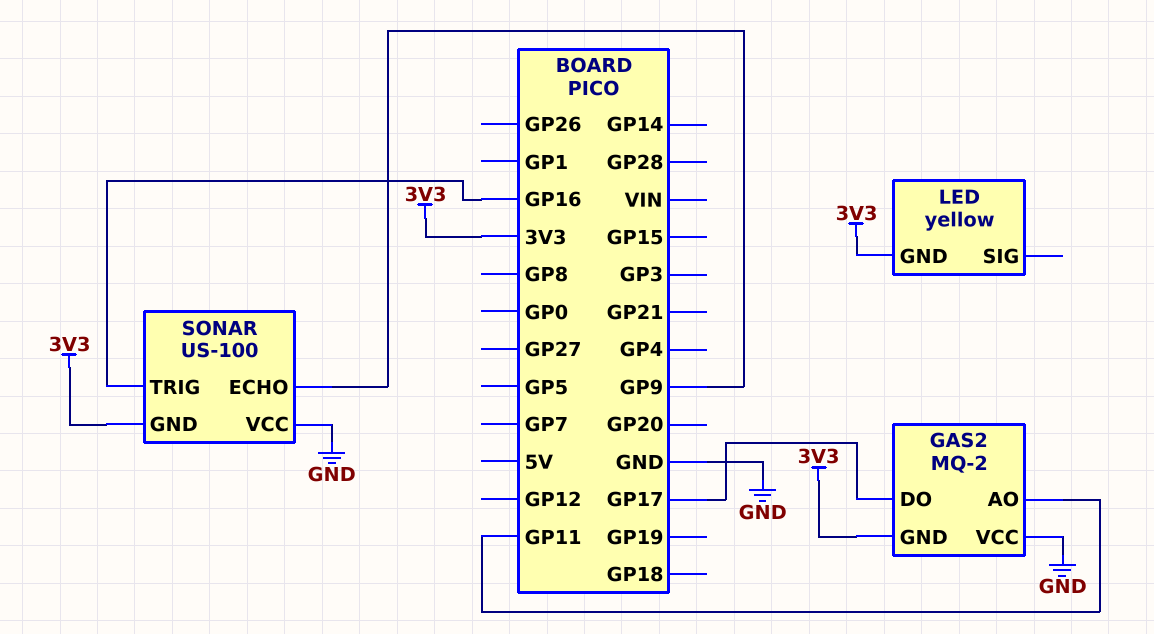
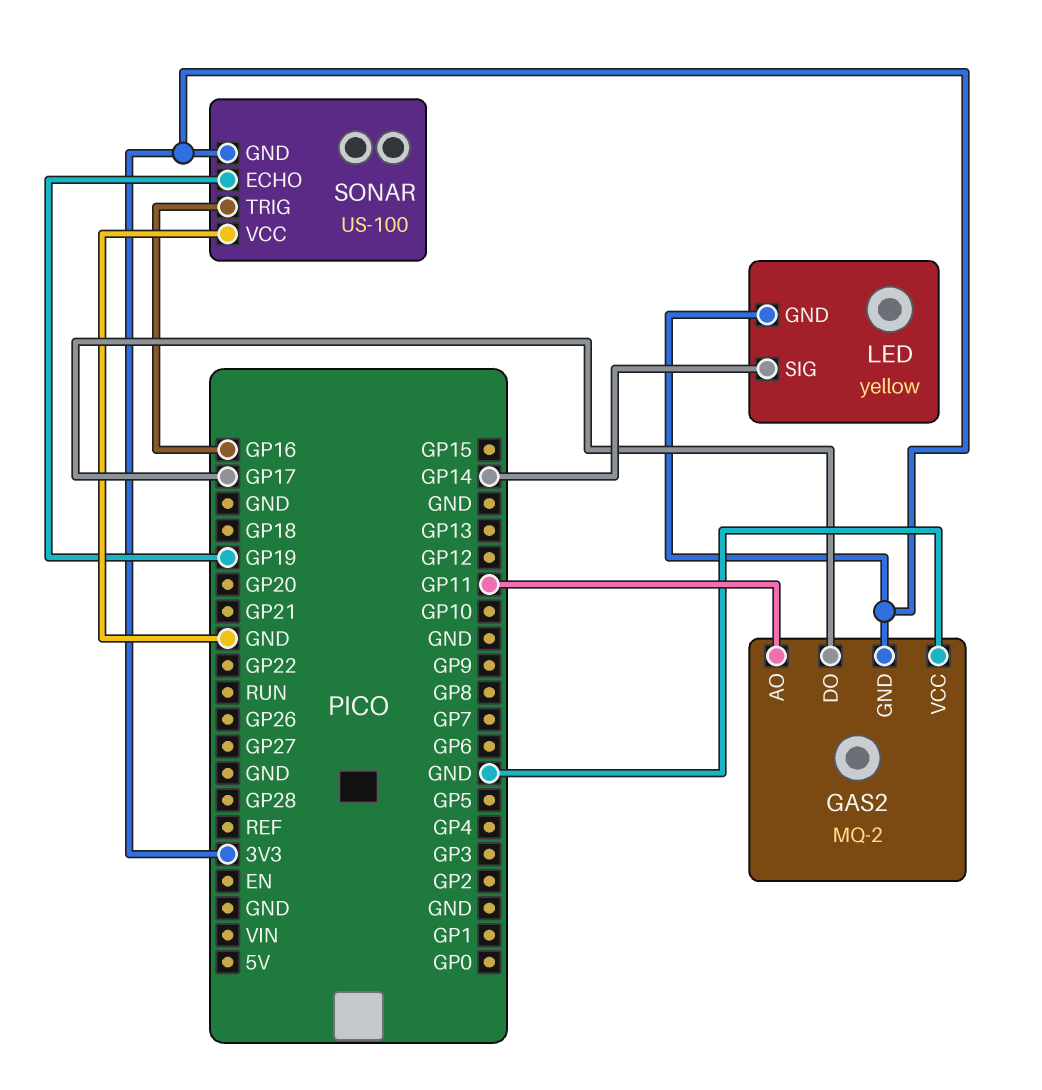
LED pin SIG: none -> GP14
SONAR pin ECHO: GP9 -> GP19

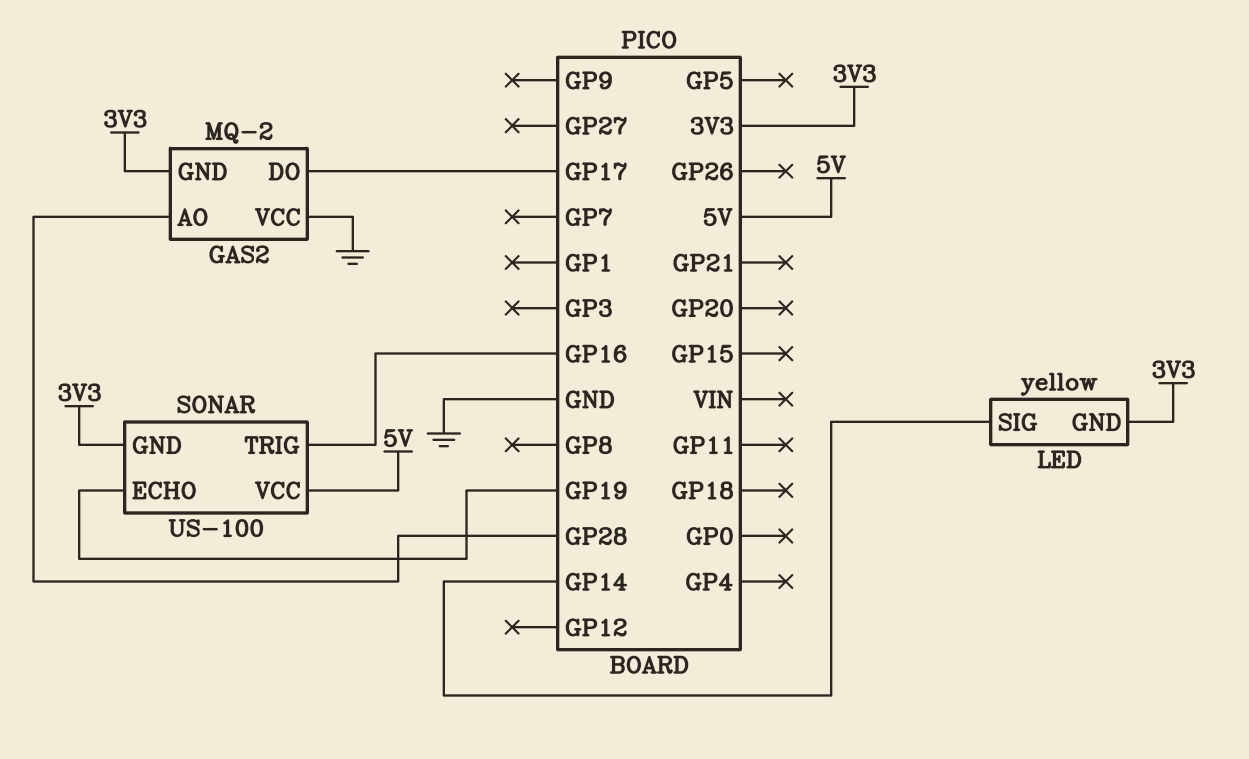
GAS2 pin AO: GP11 -> GP28
SONAR pin VCC: GND -> 5V

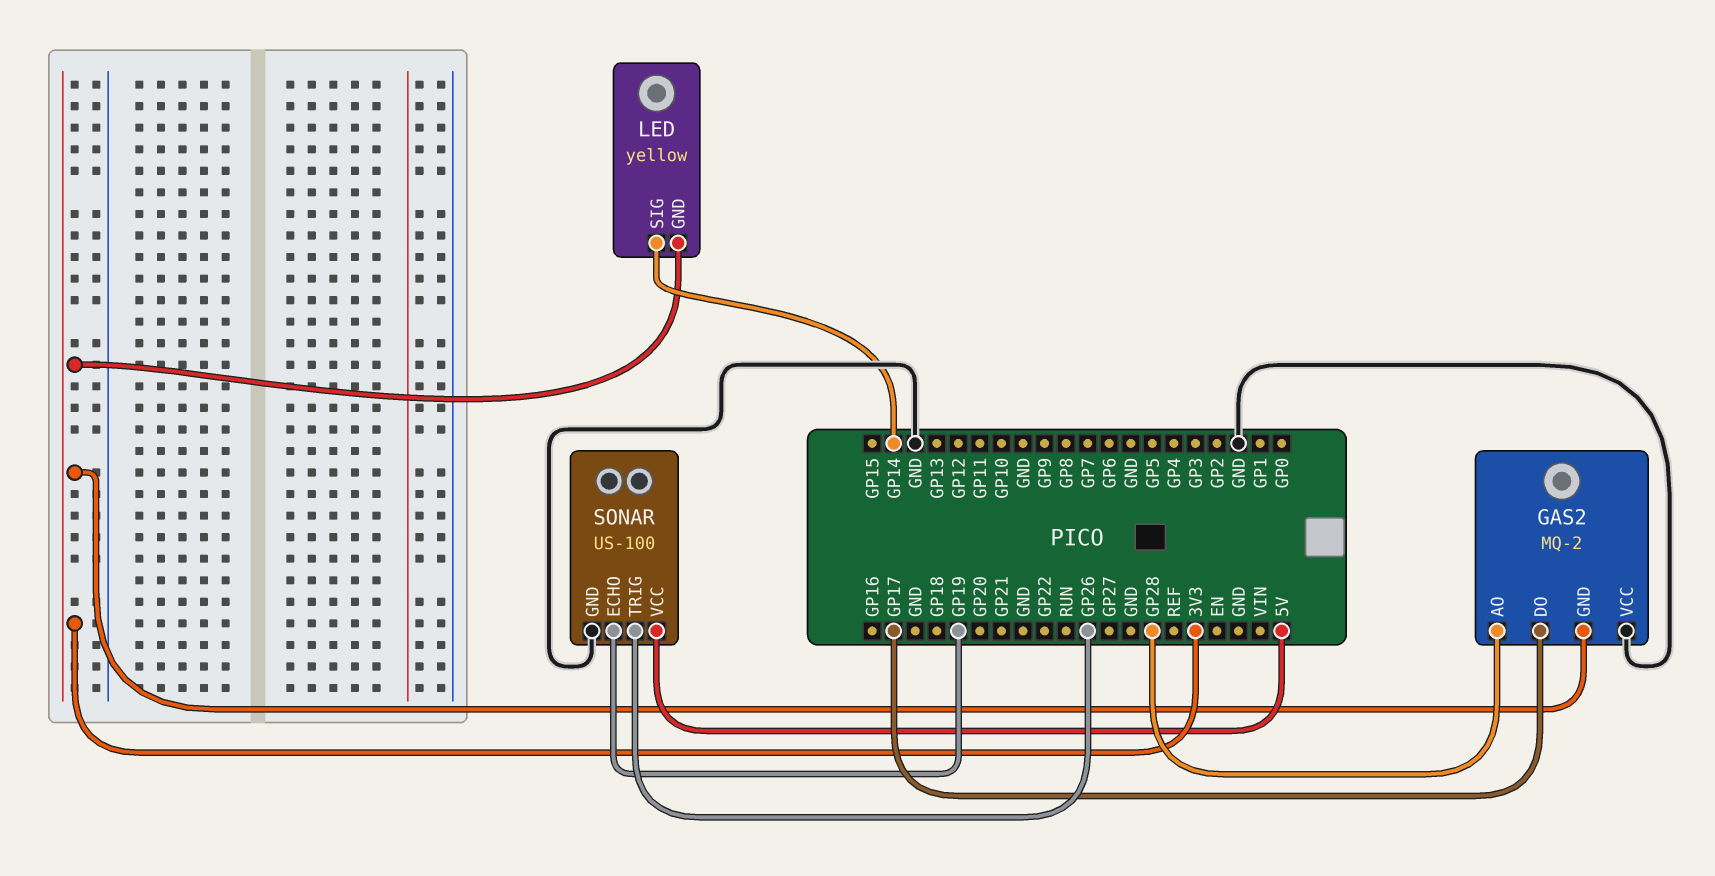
SONAR pin GND: 3V3 -> GND
SONAR pin TRIG: GP16 -> GP26

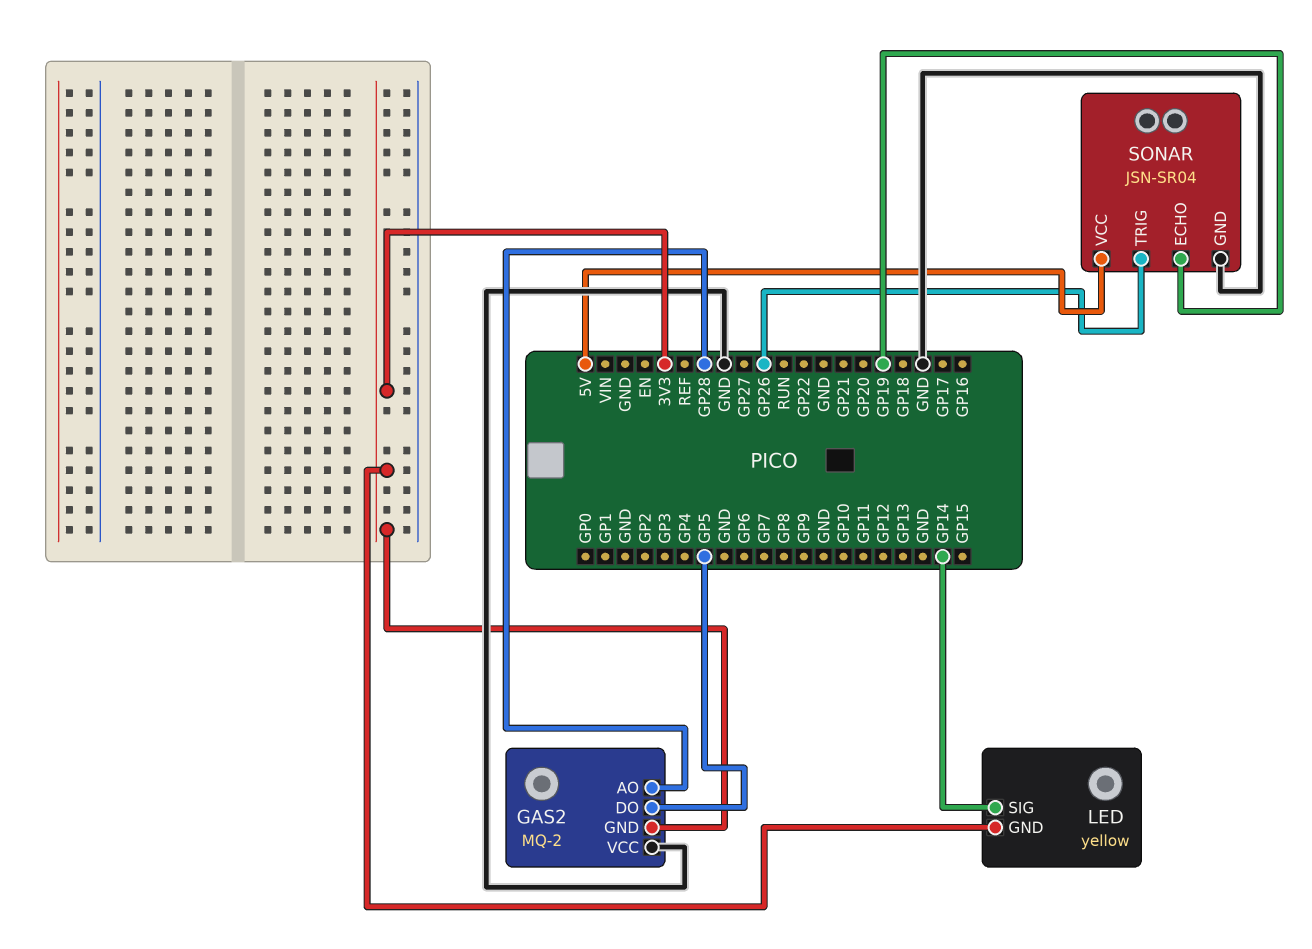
GAS2 pin DO: GP17 -> GP5
SONAR: US-100 -> JSN-SR04

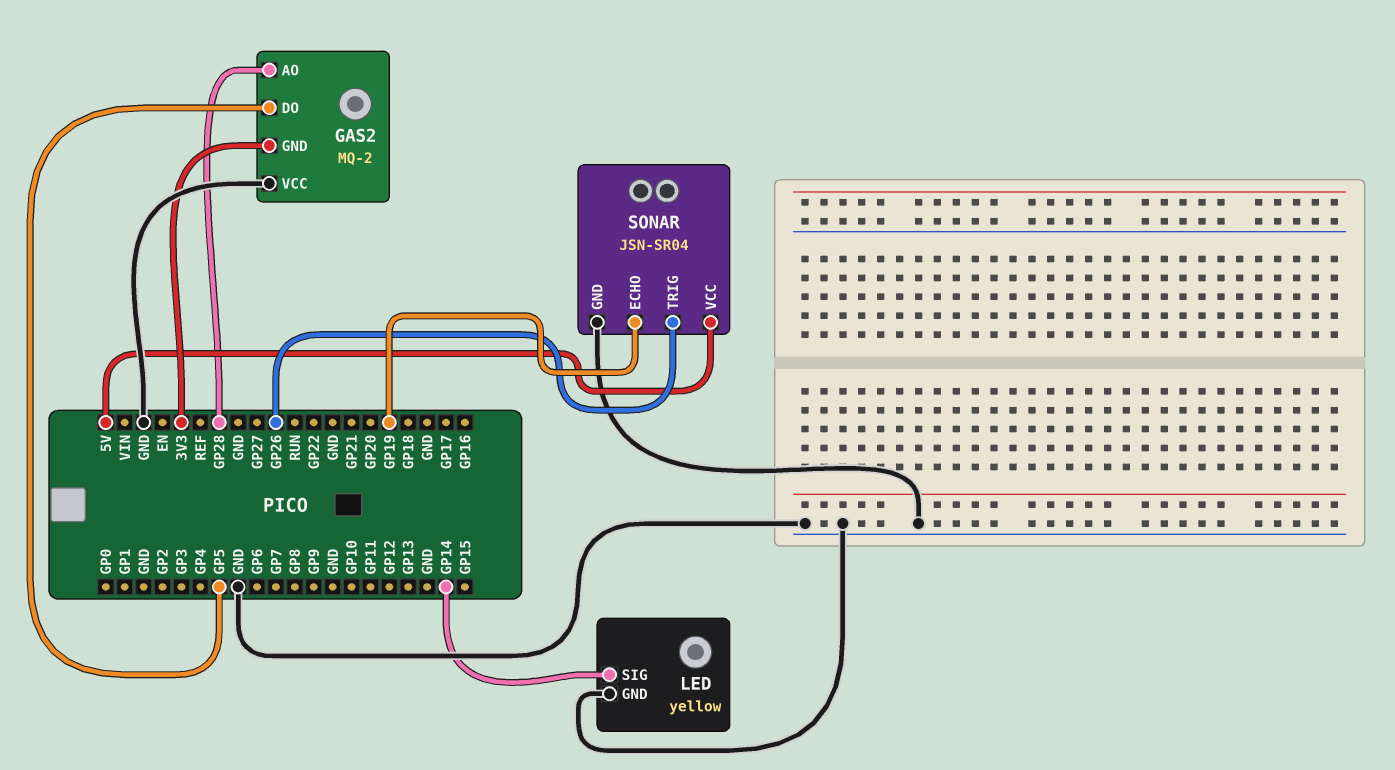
LED pin GND: 3V3 -> GND

